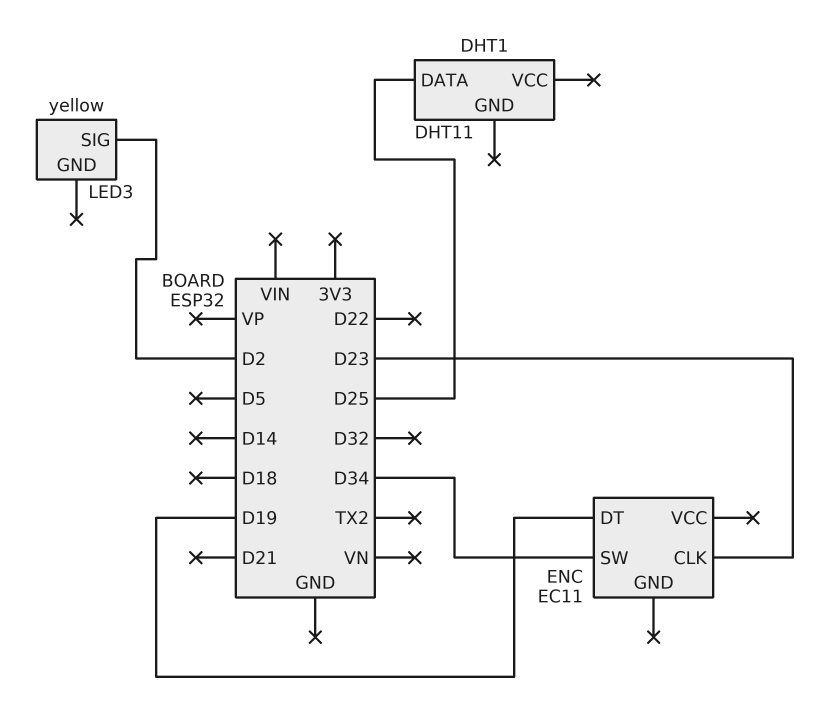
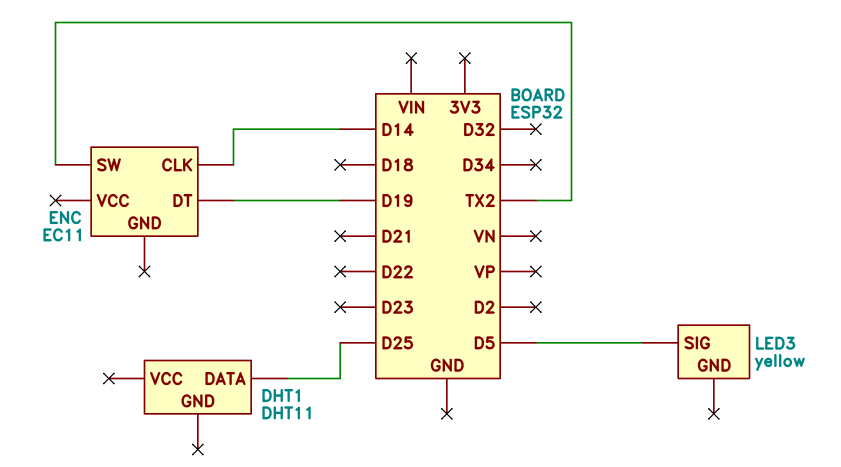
ENC pin CLK: D23 -> D14
ENC pin SW: D34 -> TX2
LED3 pin SIG: D2 -> D5

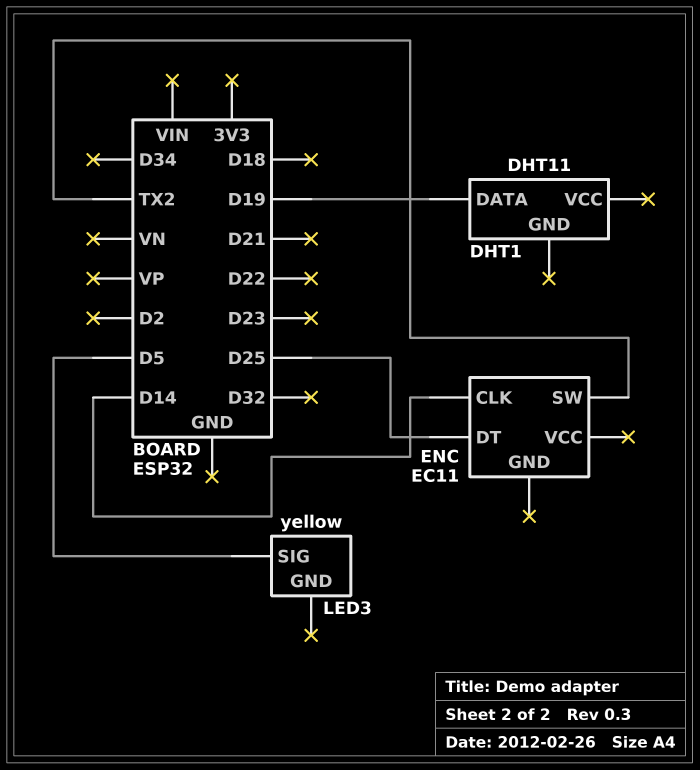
DHT1 pin DATA: D25 -> D19
ENC pin DT: D19 -> D25

